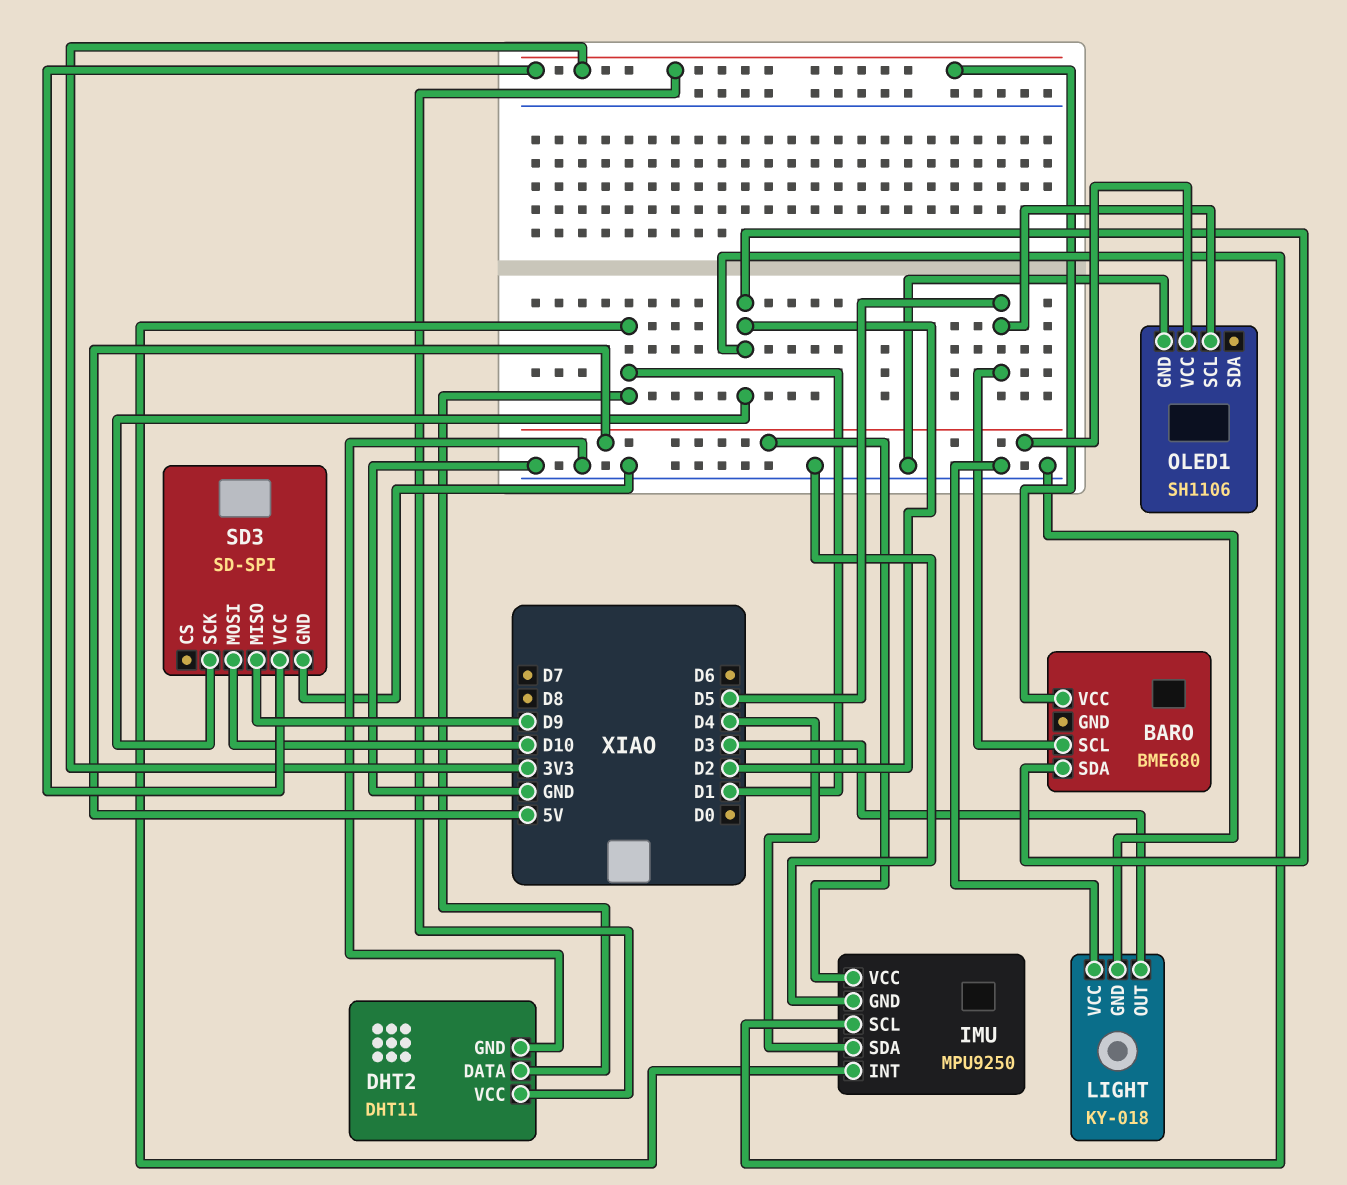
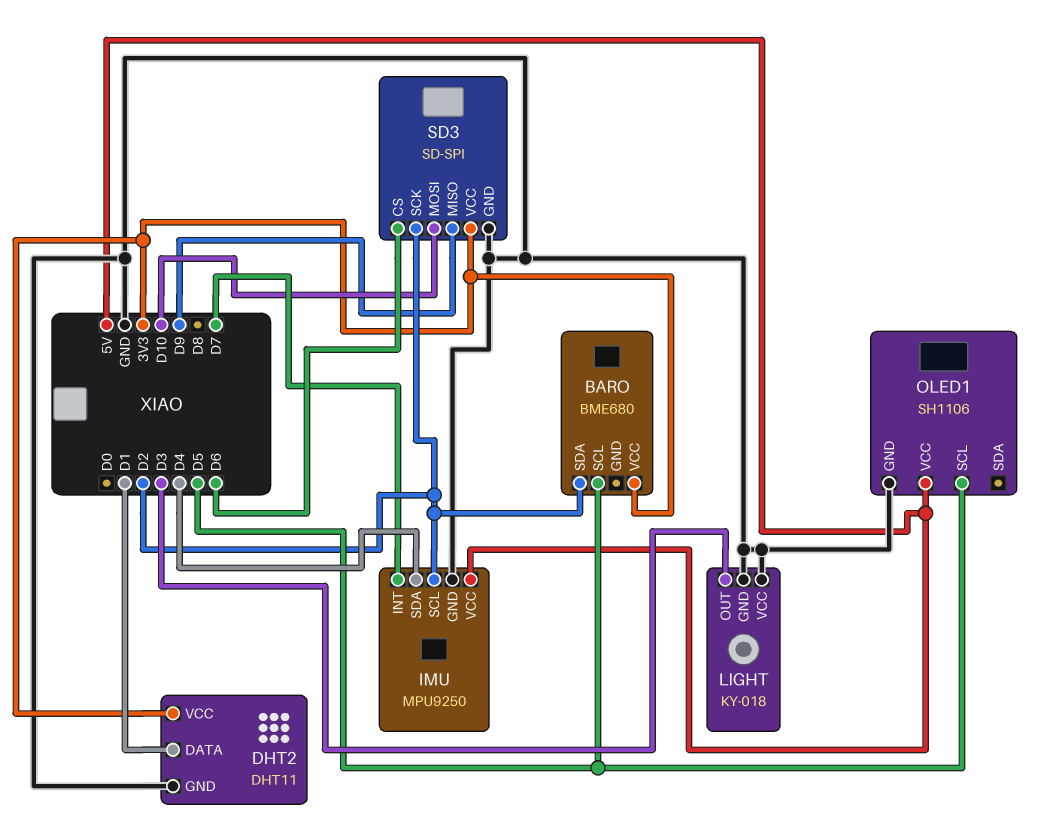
IMU pin INT: D1 -> D7
SD3 pin CS: none -> D6

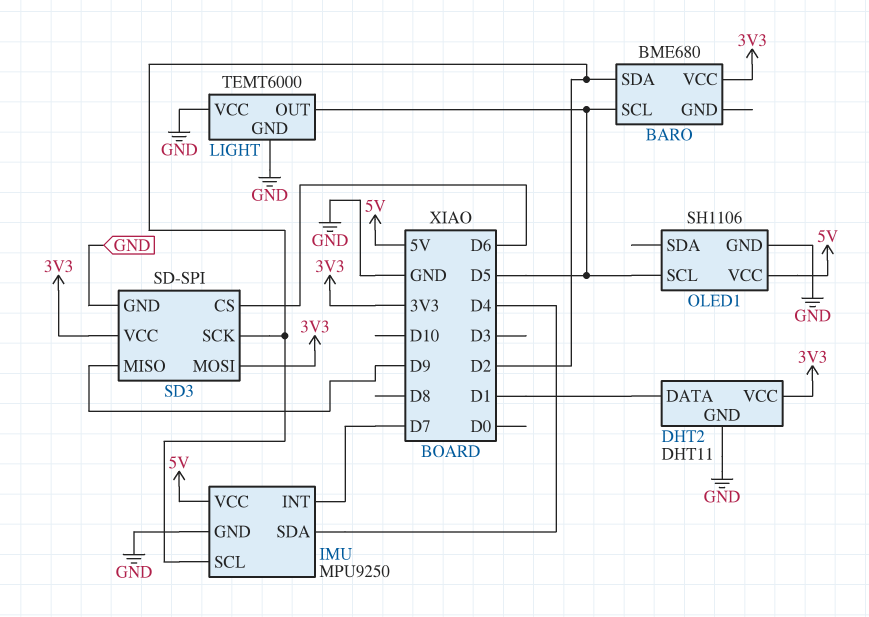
LIGHT: KY-018 -> TEMT6000
LIGHT pin OUT: D3 -> D5
SD3 pin MOSI: D10 -> 3V3

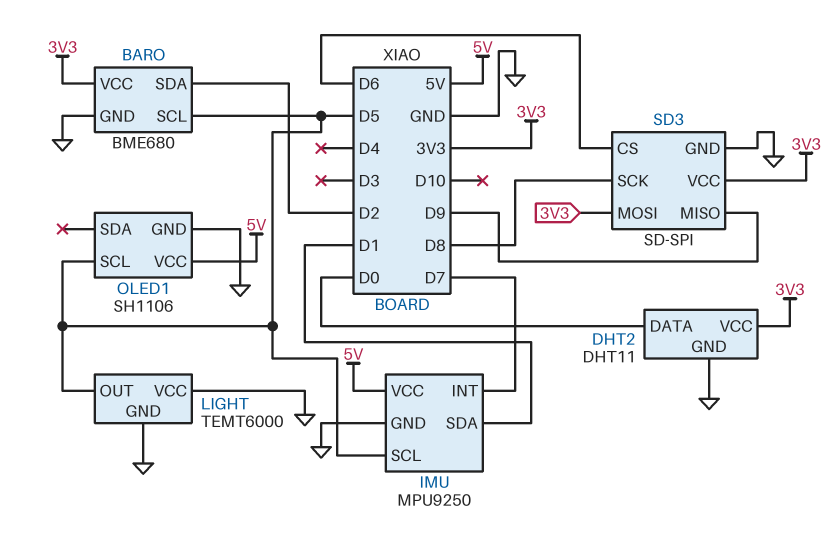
BARO pin GND: none -> GND
DHT2 pin DATA: D1 -> D0
IMU pin SCL: D2 -> D5
IMU pin SDA: D4 -> D1
SD3 pin SCK: D2 -> D8

